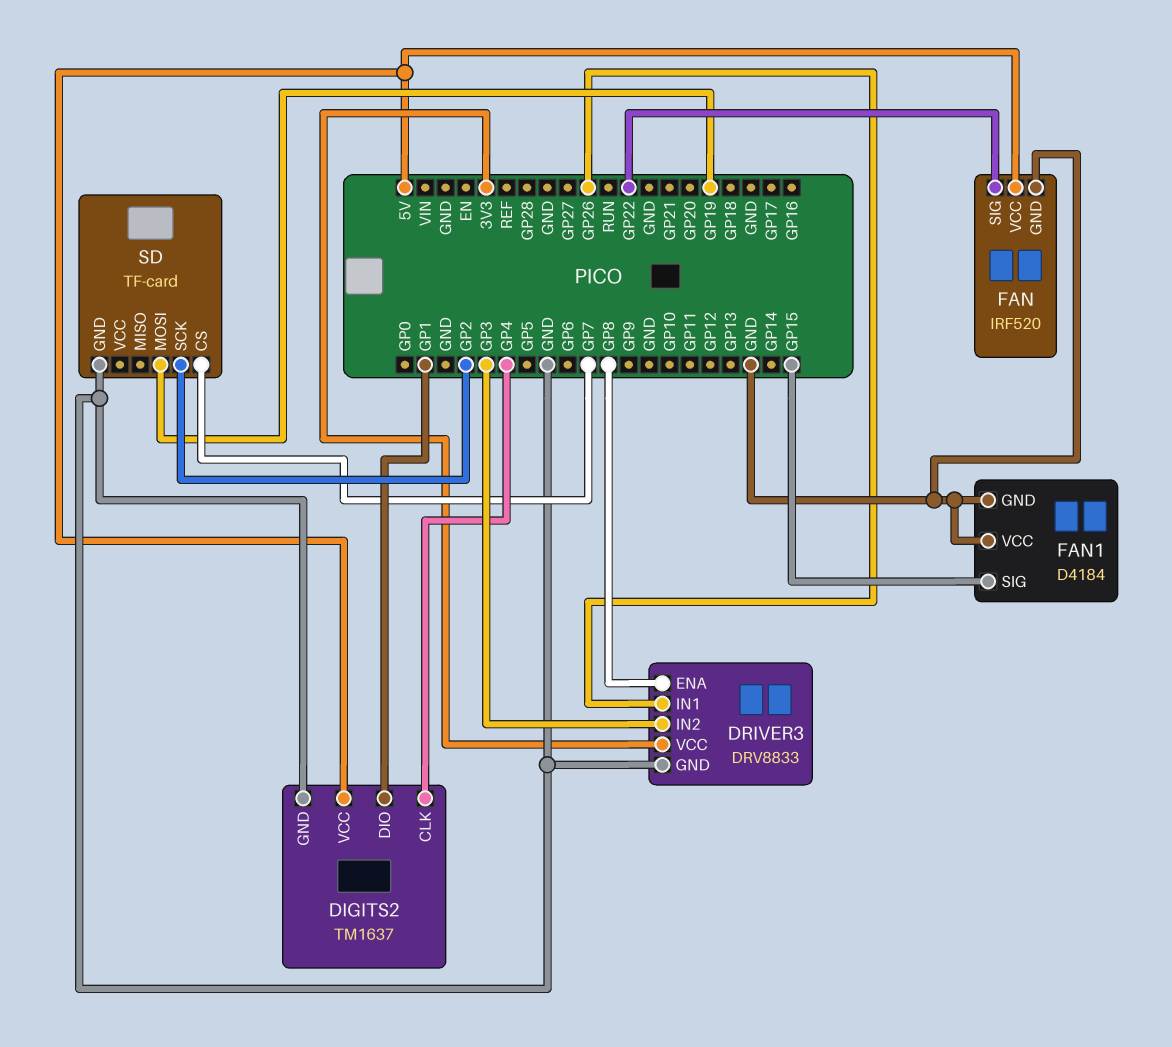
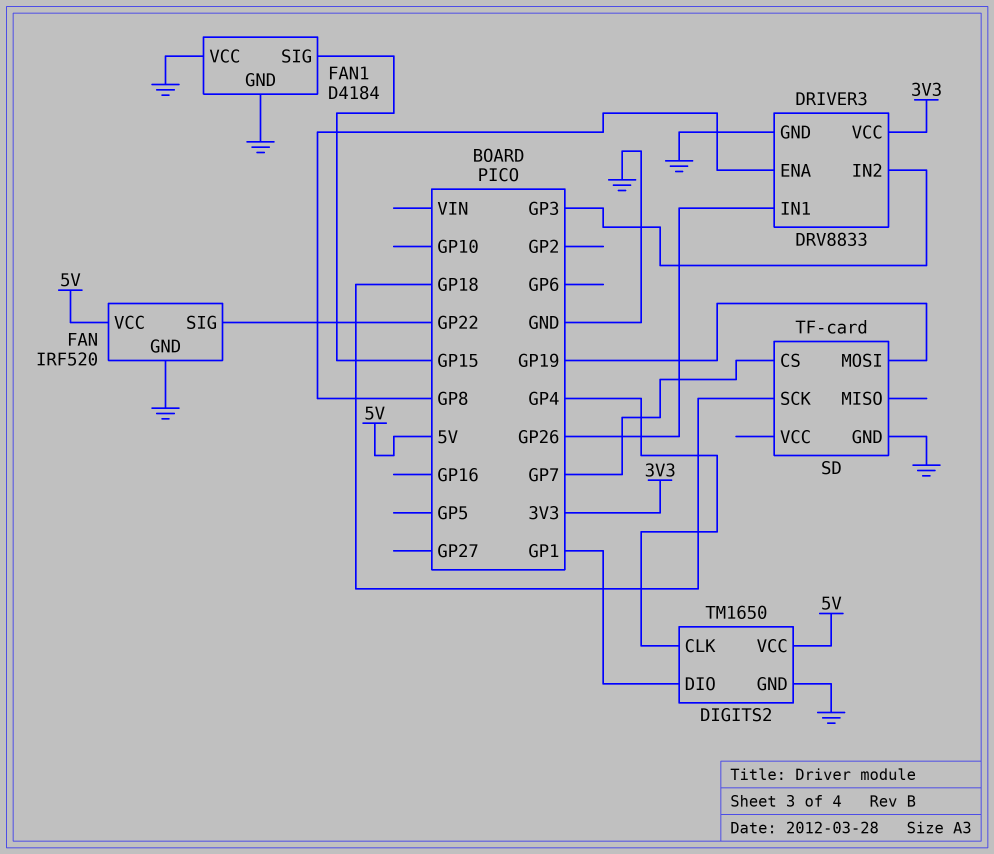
DIGITS2: TM1637 -> TM1650
SD pin SCK: GP2 -> GP18

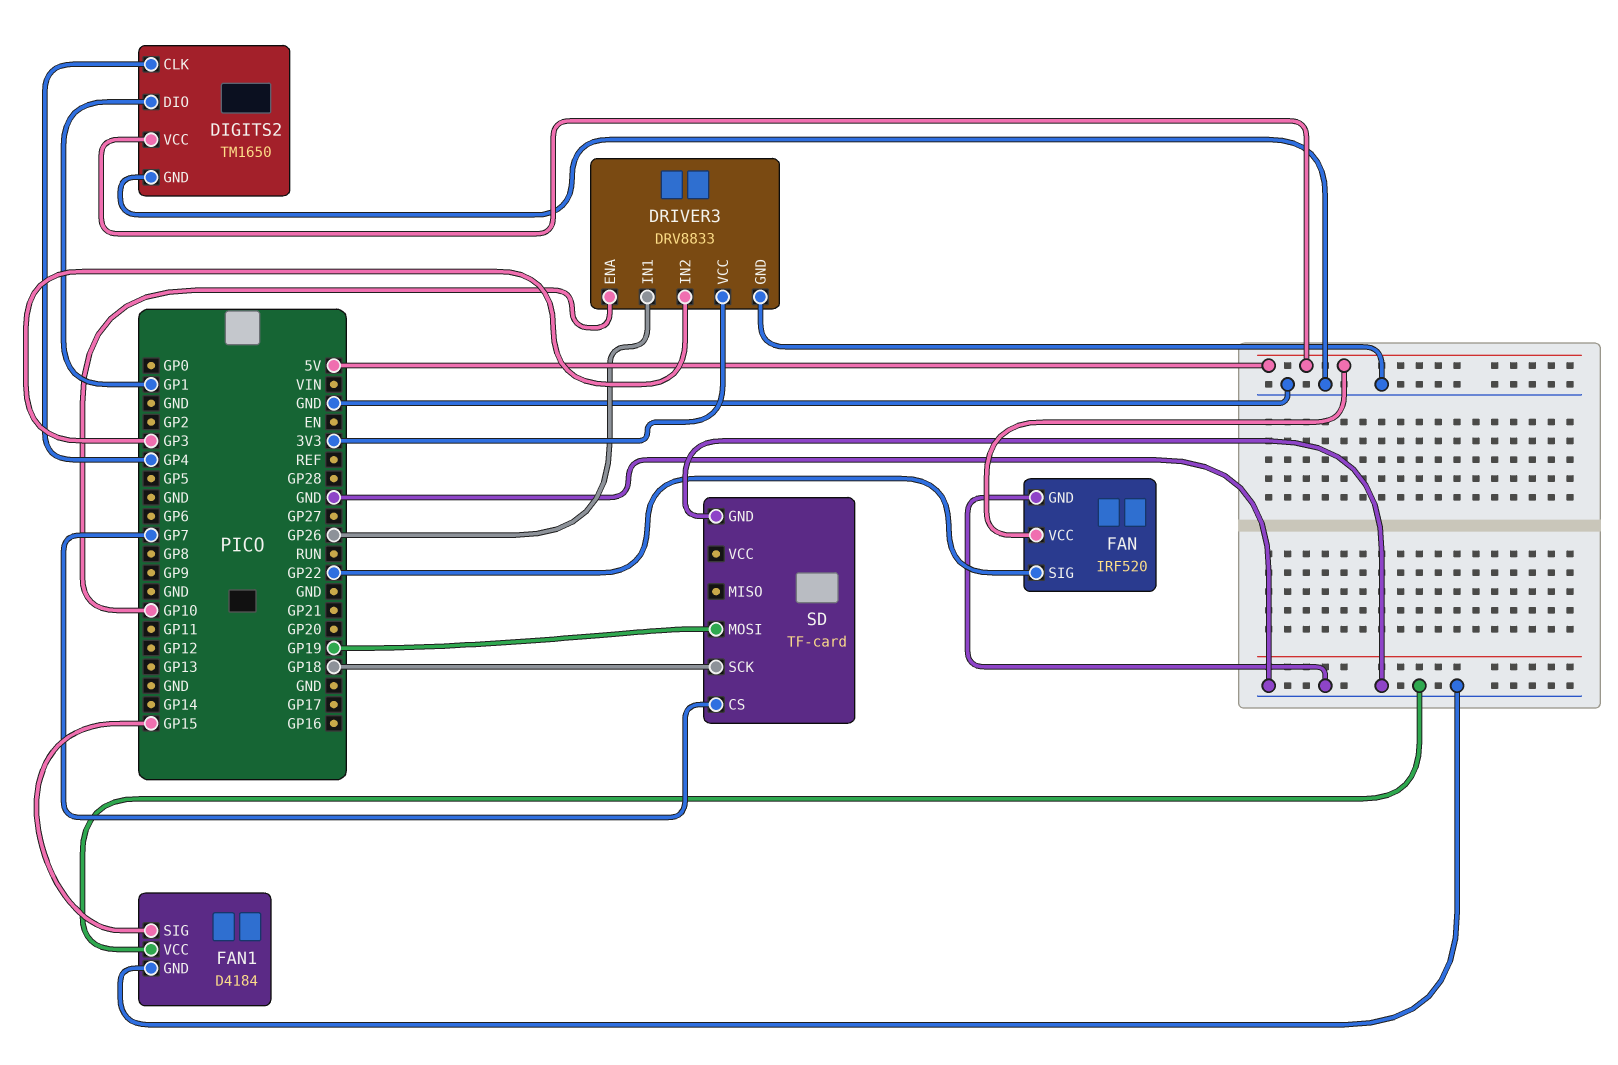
DRIVER3 pin ENA: GP8 -> GP10

